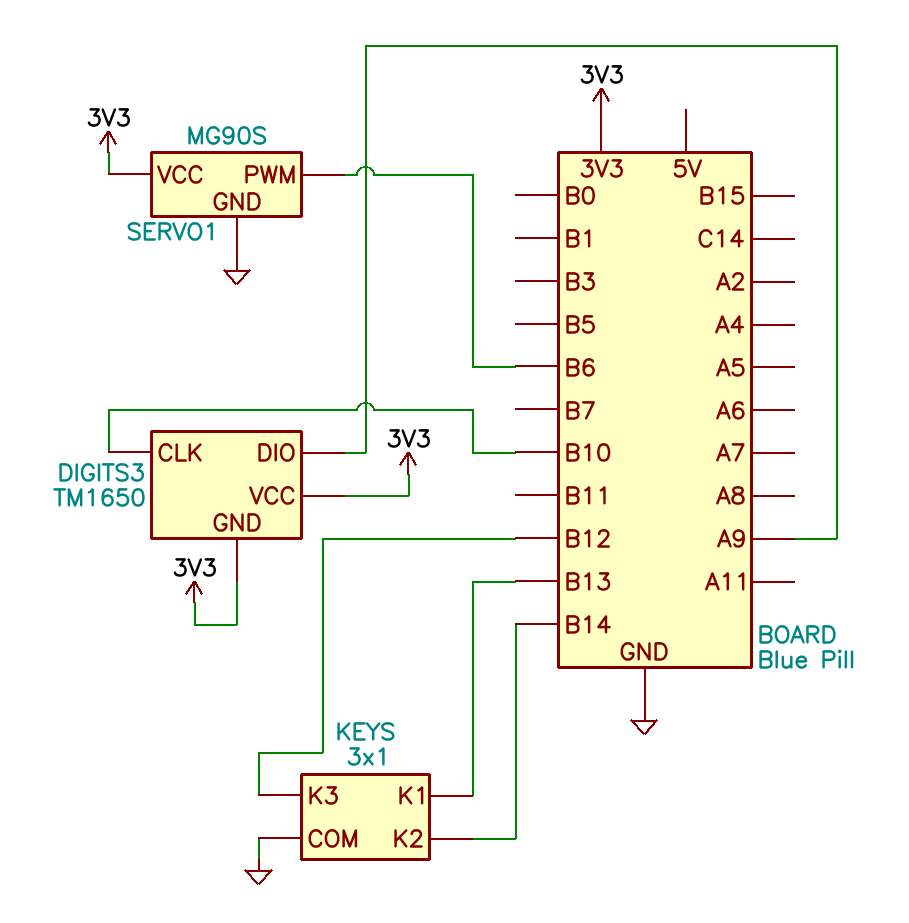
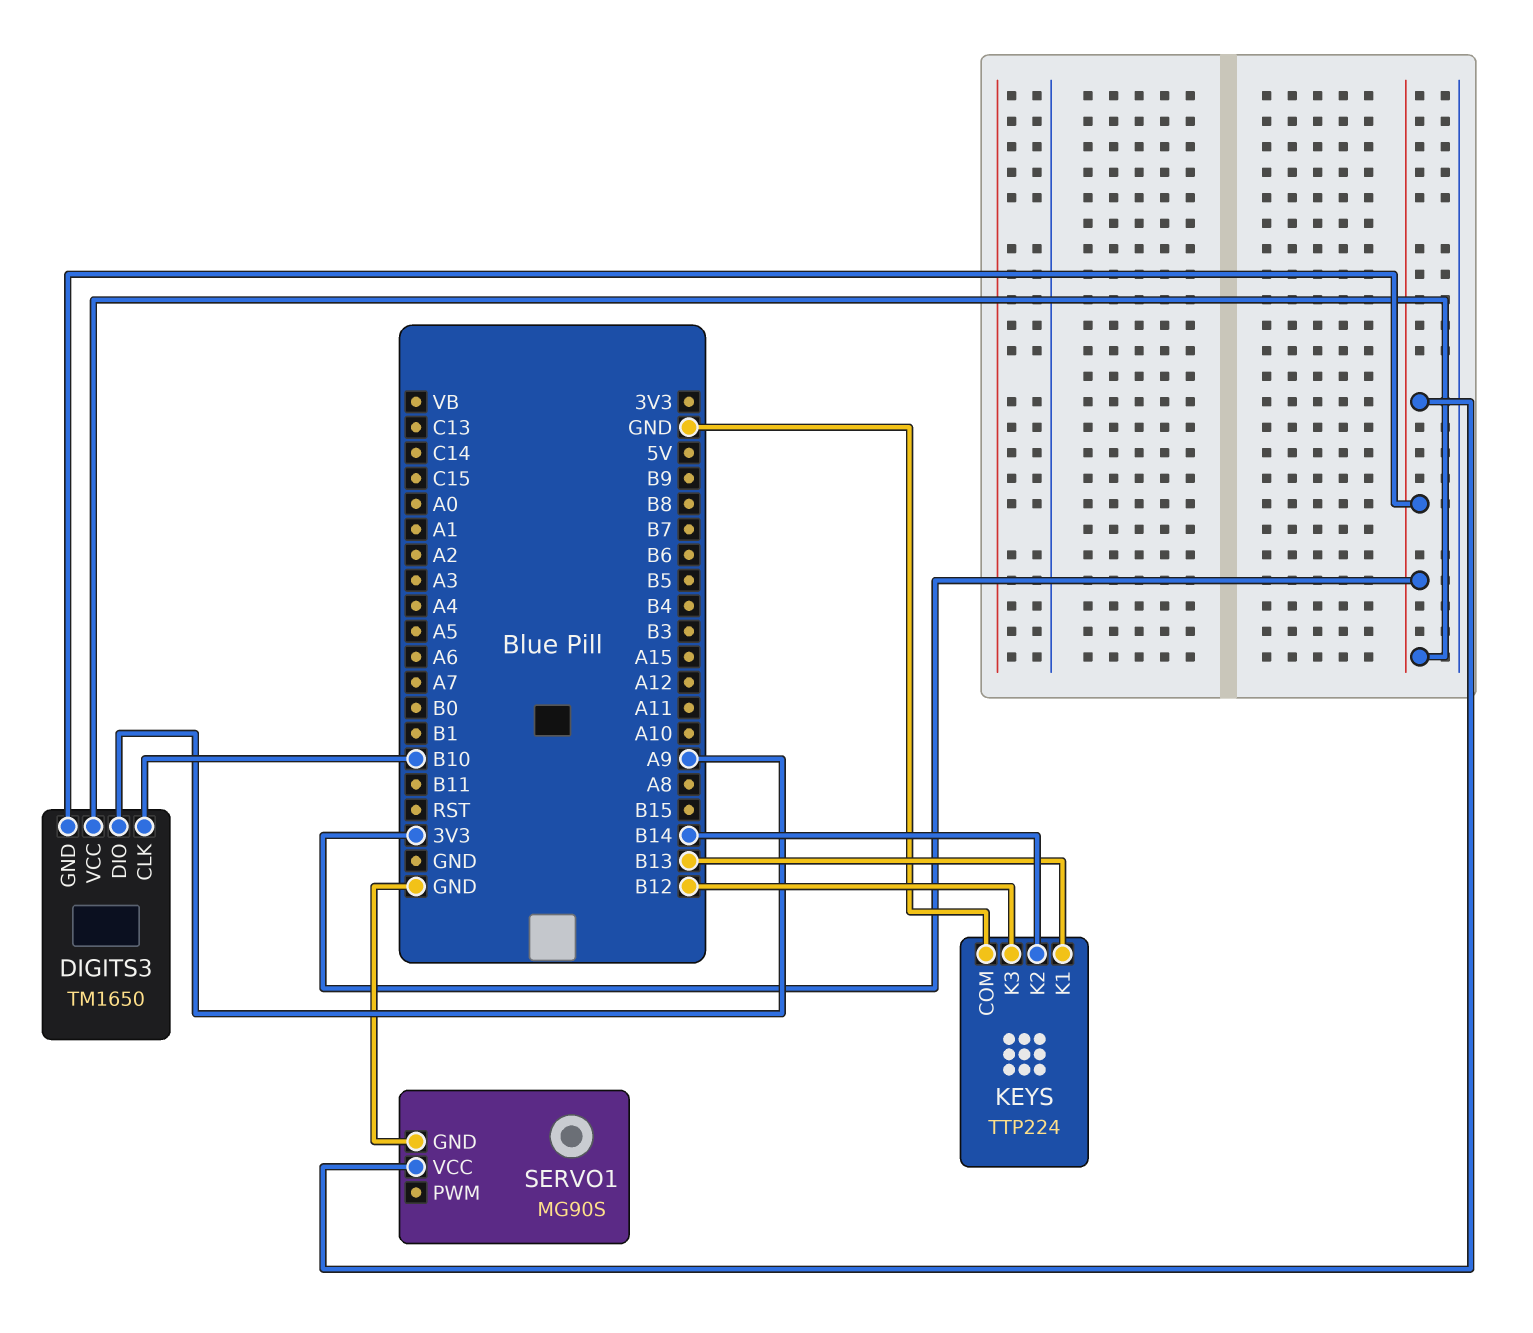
KEYS: 3x1 -> TTP224
SERVO1 pin PWM: B6 -> none

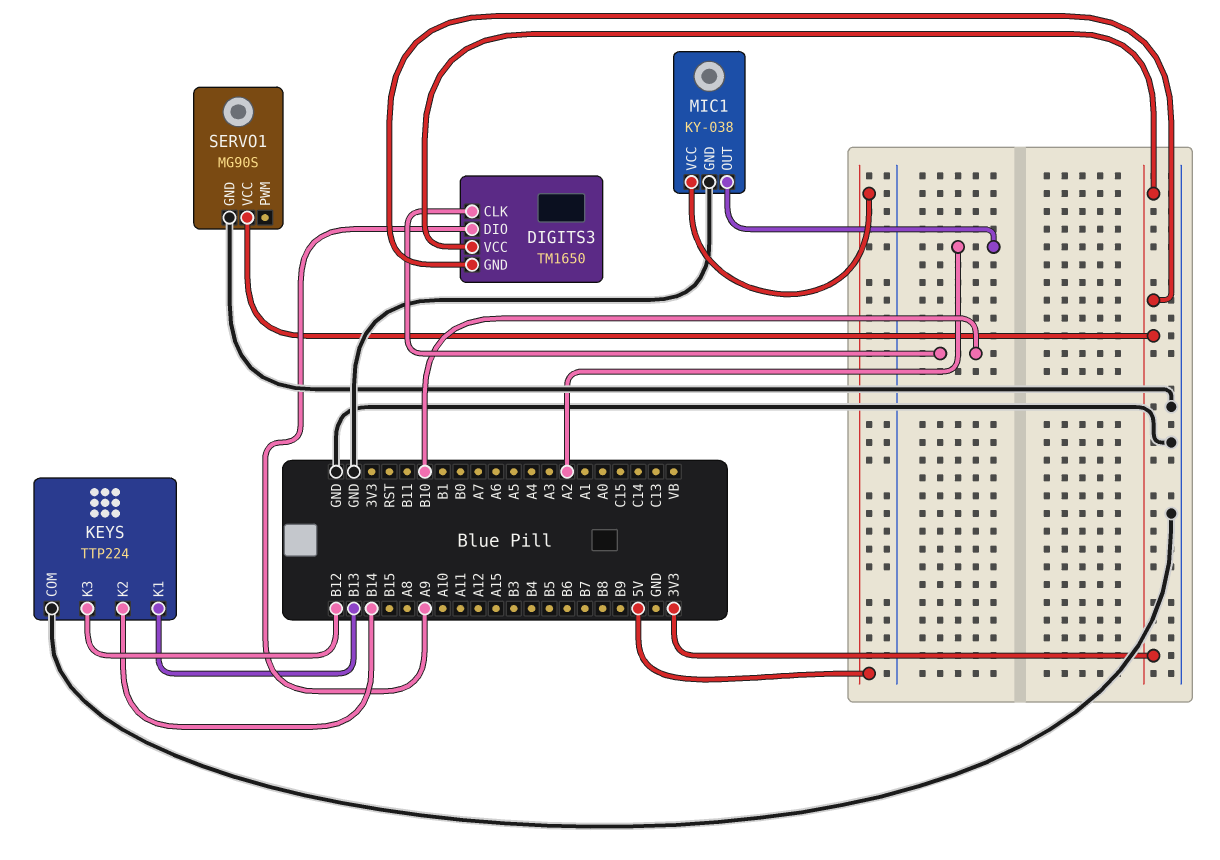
MIC1: none -> KY-038
MIC1 pin GND: none -> GND
MIC1 pin OUT: none -> A2
MIC1 pin VCC: none -> 5V

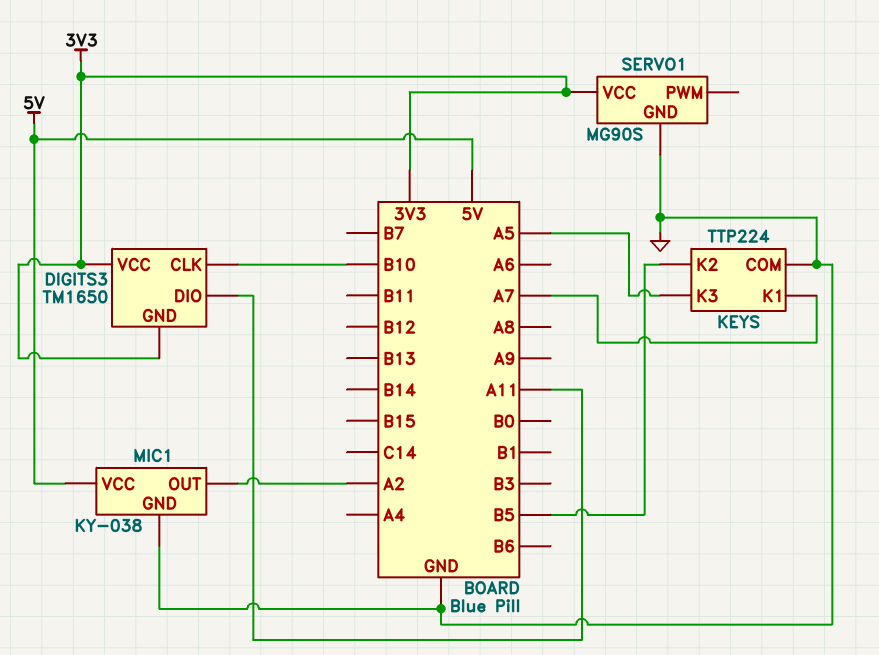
DIGITS3 pin DIO: A9 -> A11
KEYS pin K1: B13 -> A7
KEYS pin K2: B14 -> B5
KEYS pin K3: B12 -> A5

